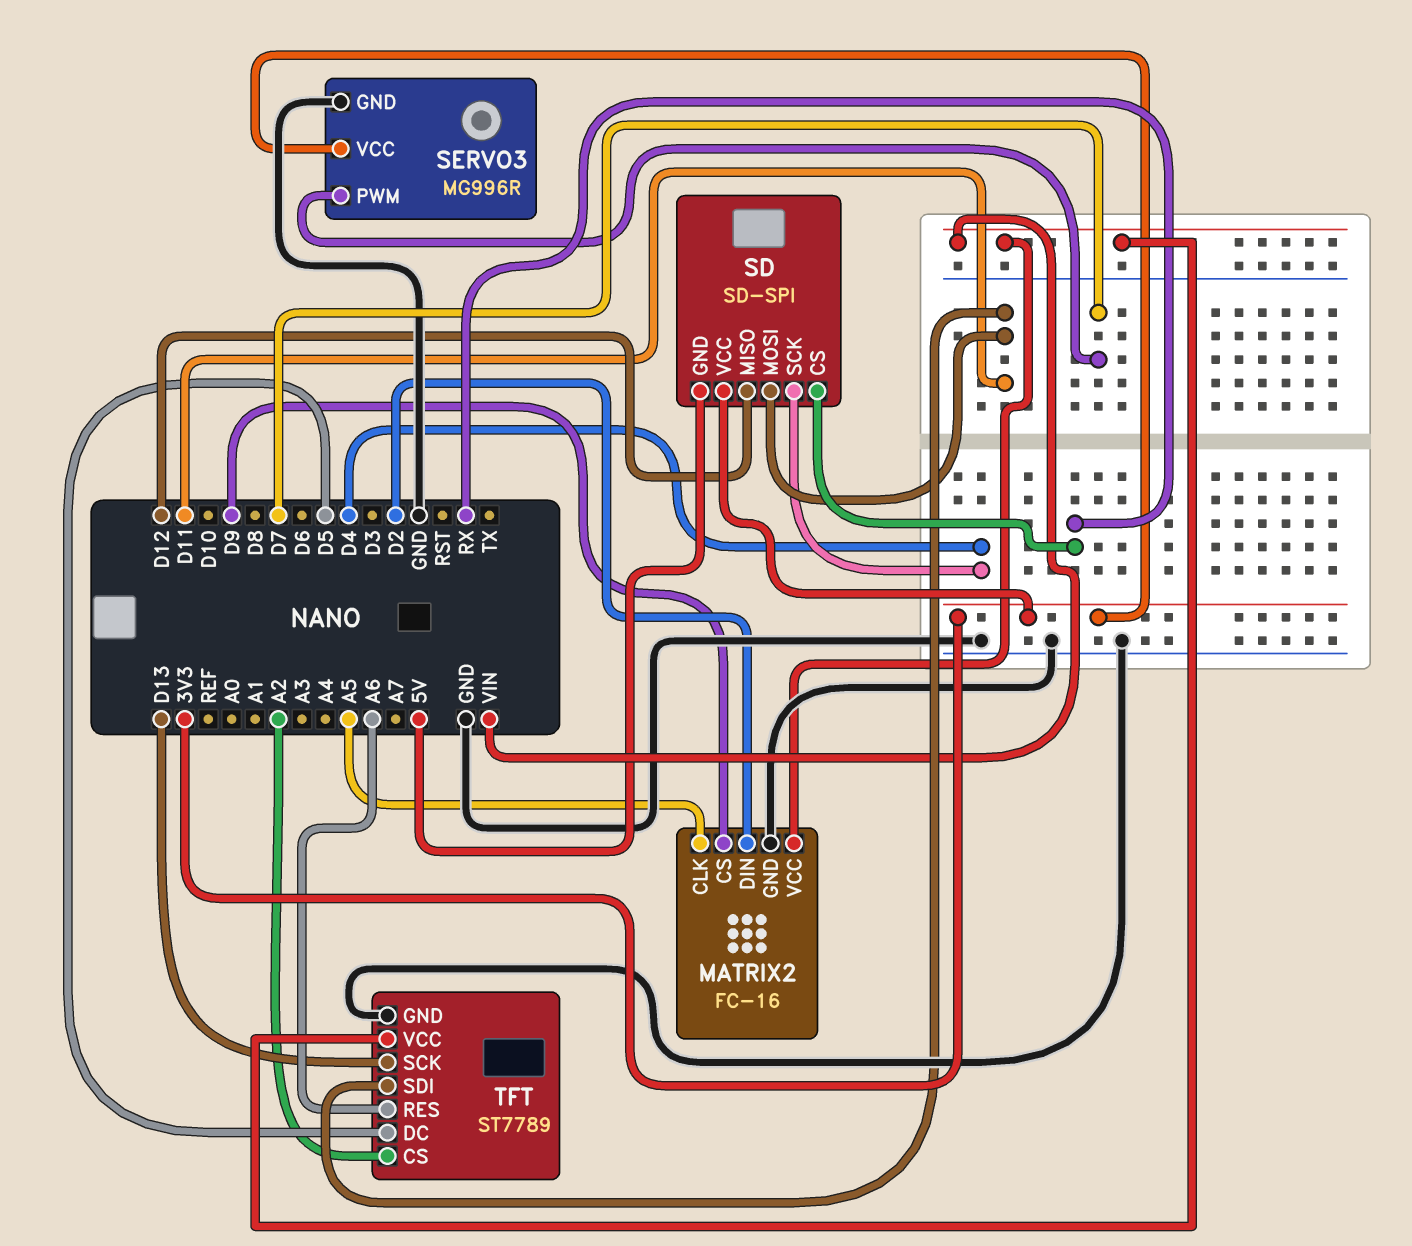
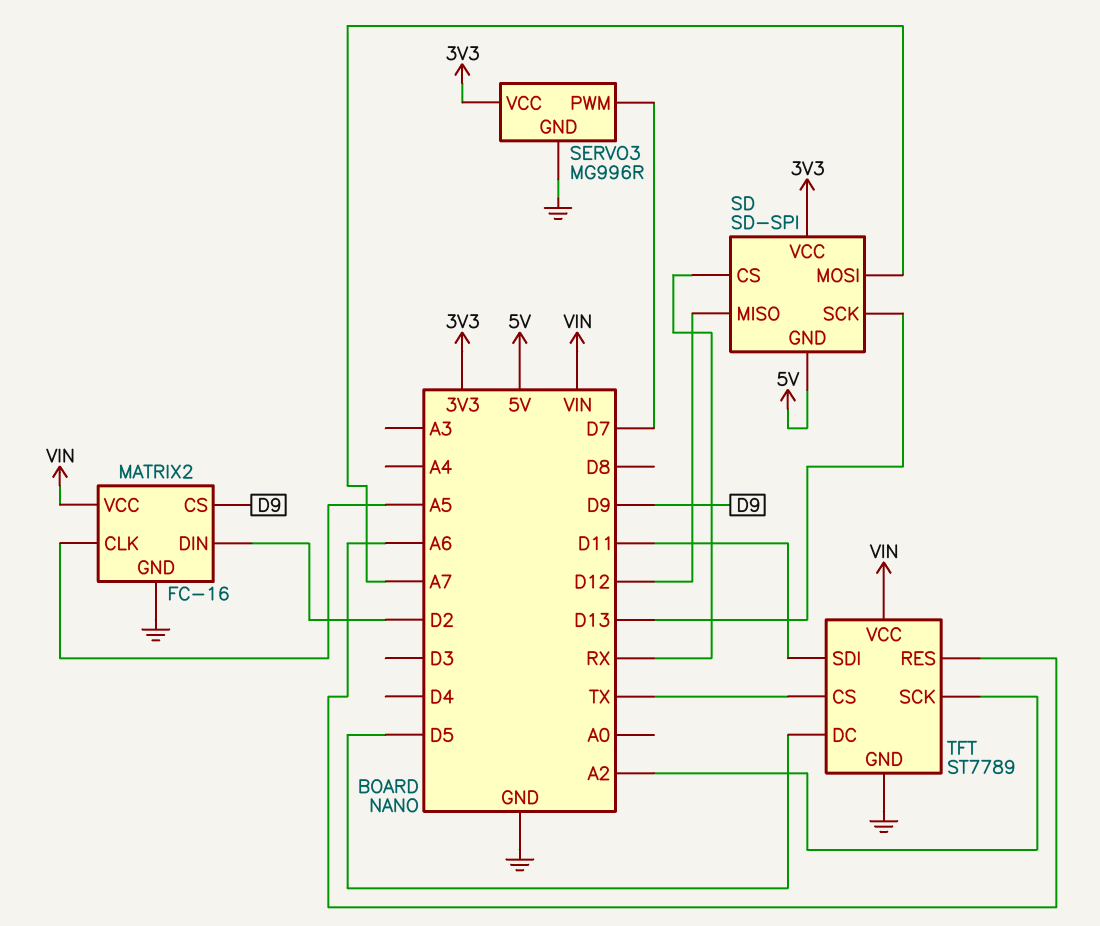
SD pin MOSI: D11 -> A7
SD pin SCK: D4 -> D13
TFT pin CS: A2 -> TX
TFT pin SCK: D13 -> A2

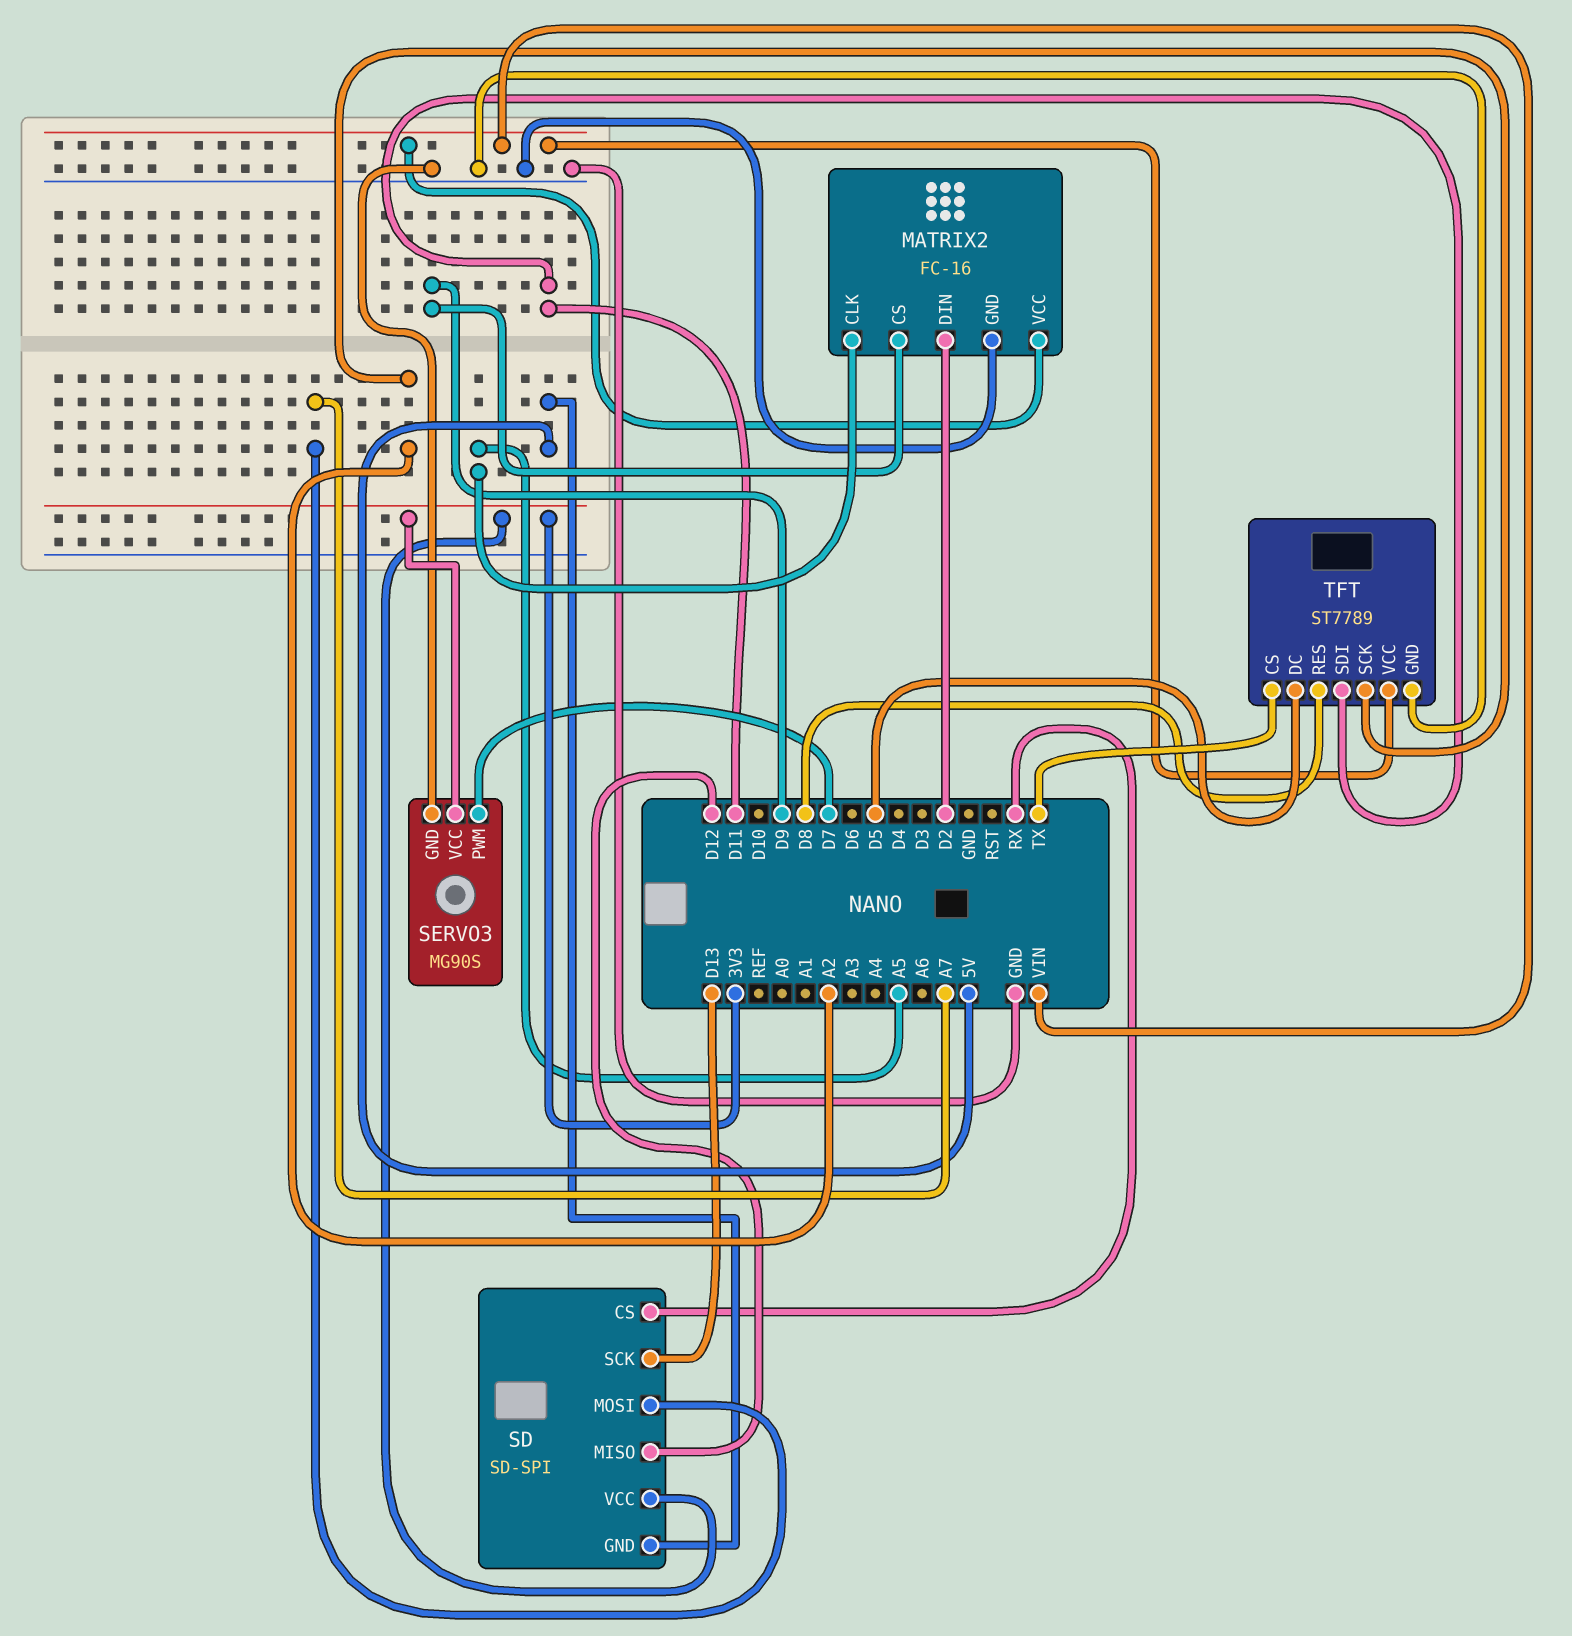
SERVO3: MG996R -> MG90S
TFT pin RES: A6 -> D8

